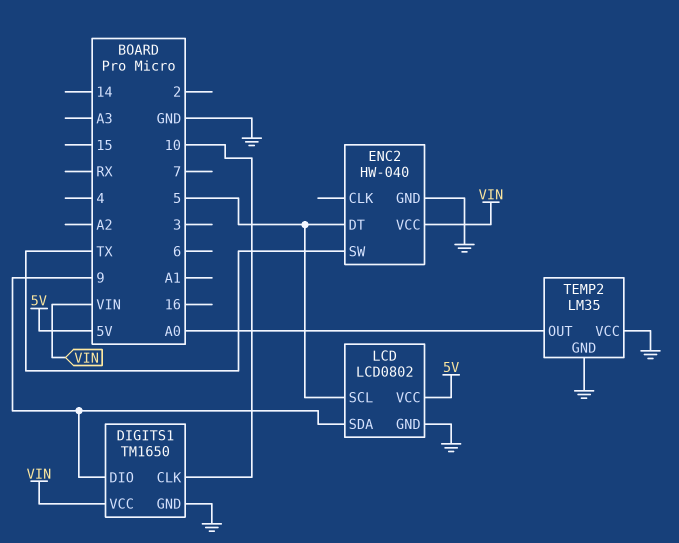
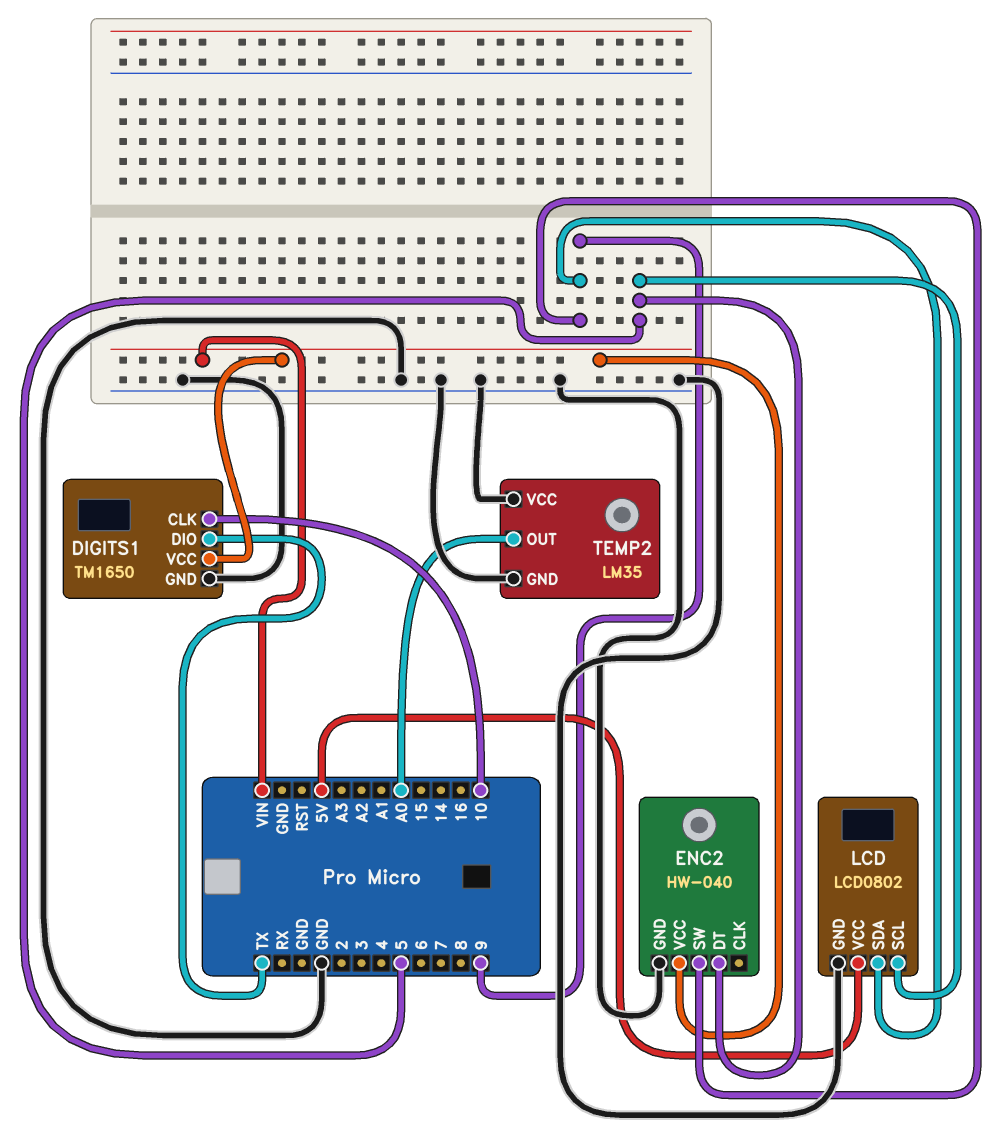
DIGITS1 pin DIO: 9 -> TX
ENC2 pin SW: TX -> 9

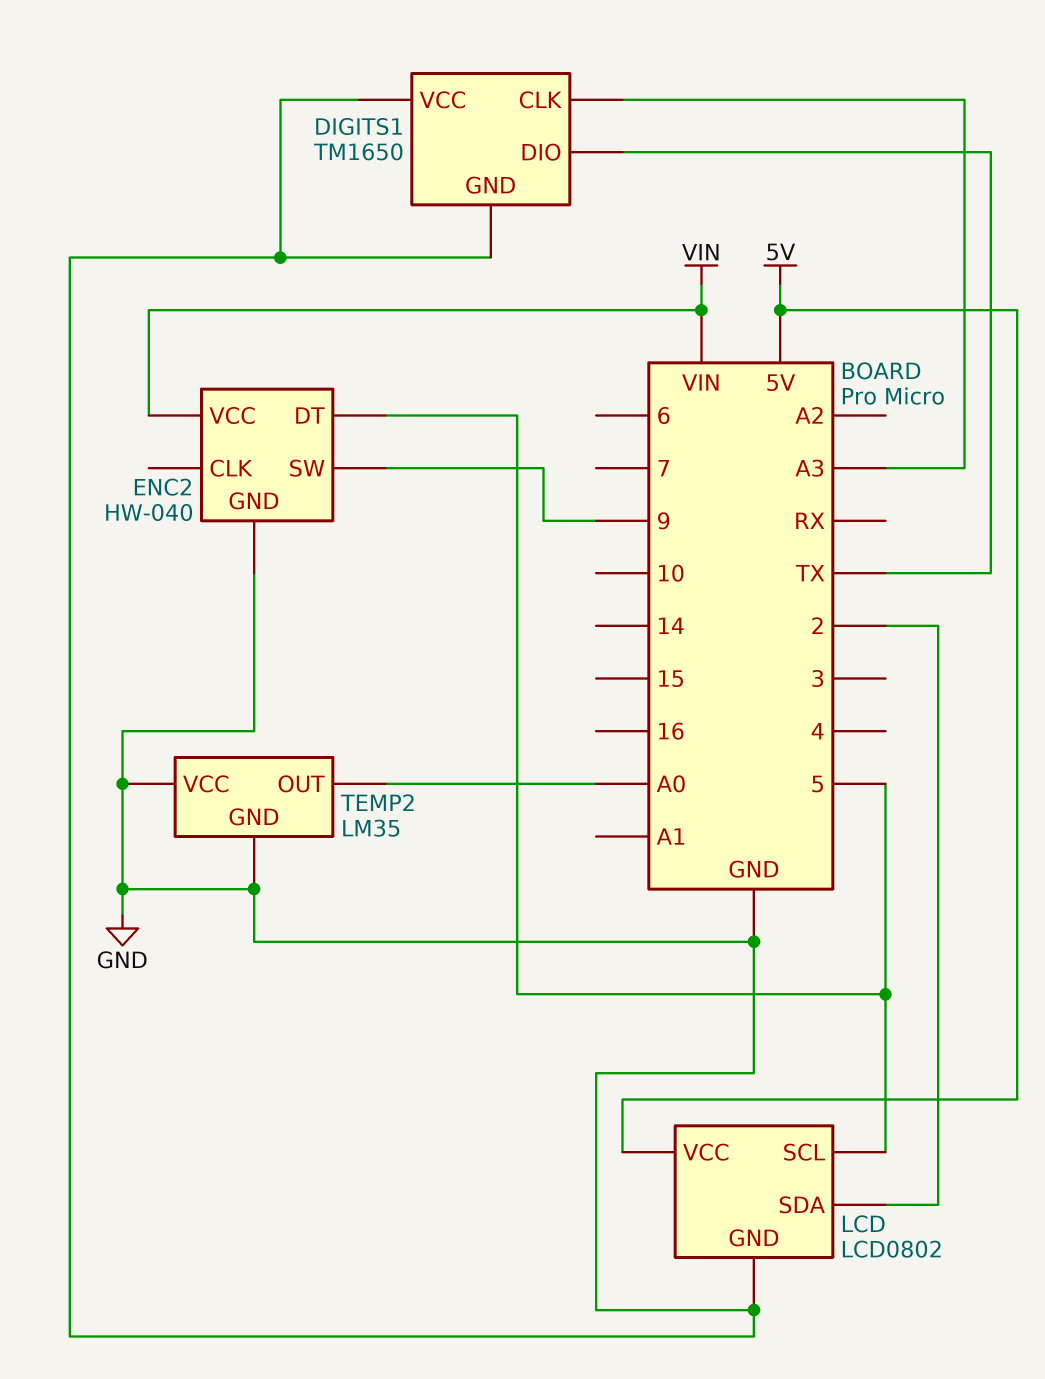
DIGITS1 pin CLK: 10 -> A3
DIGITS1 pin VCC: VIN -> GND
LCD pin SDA: 9 -> 2

